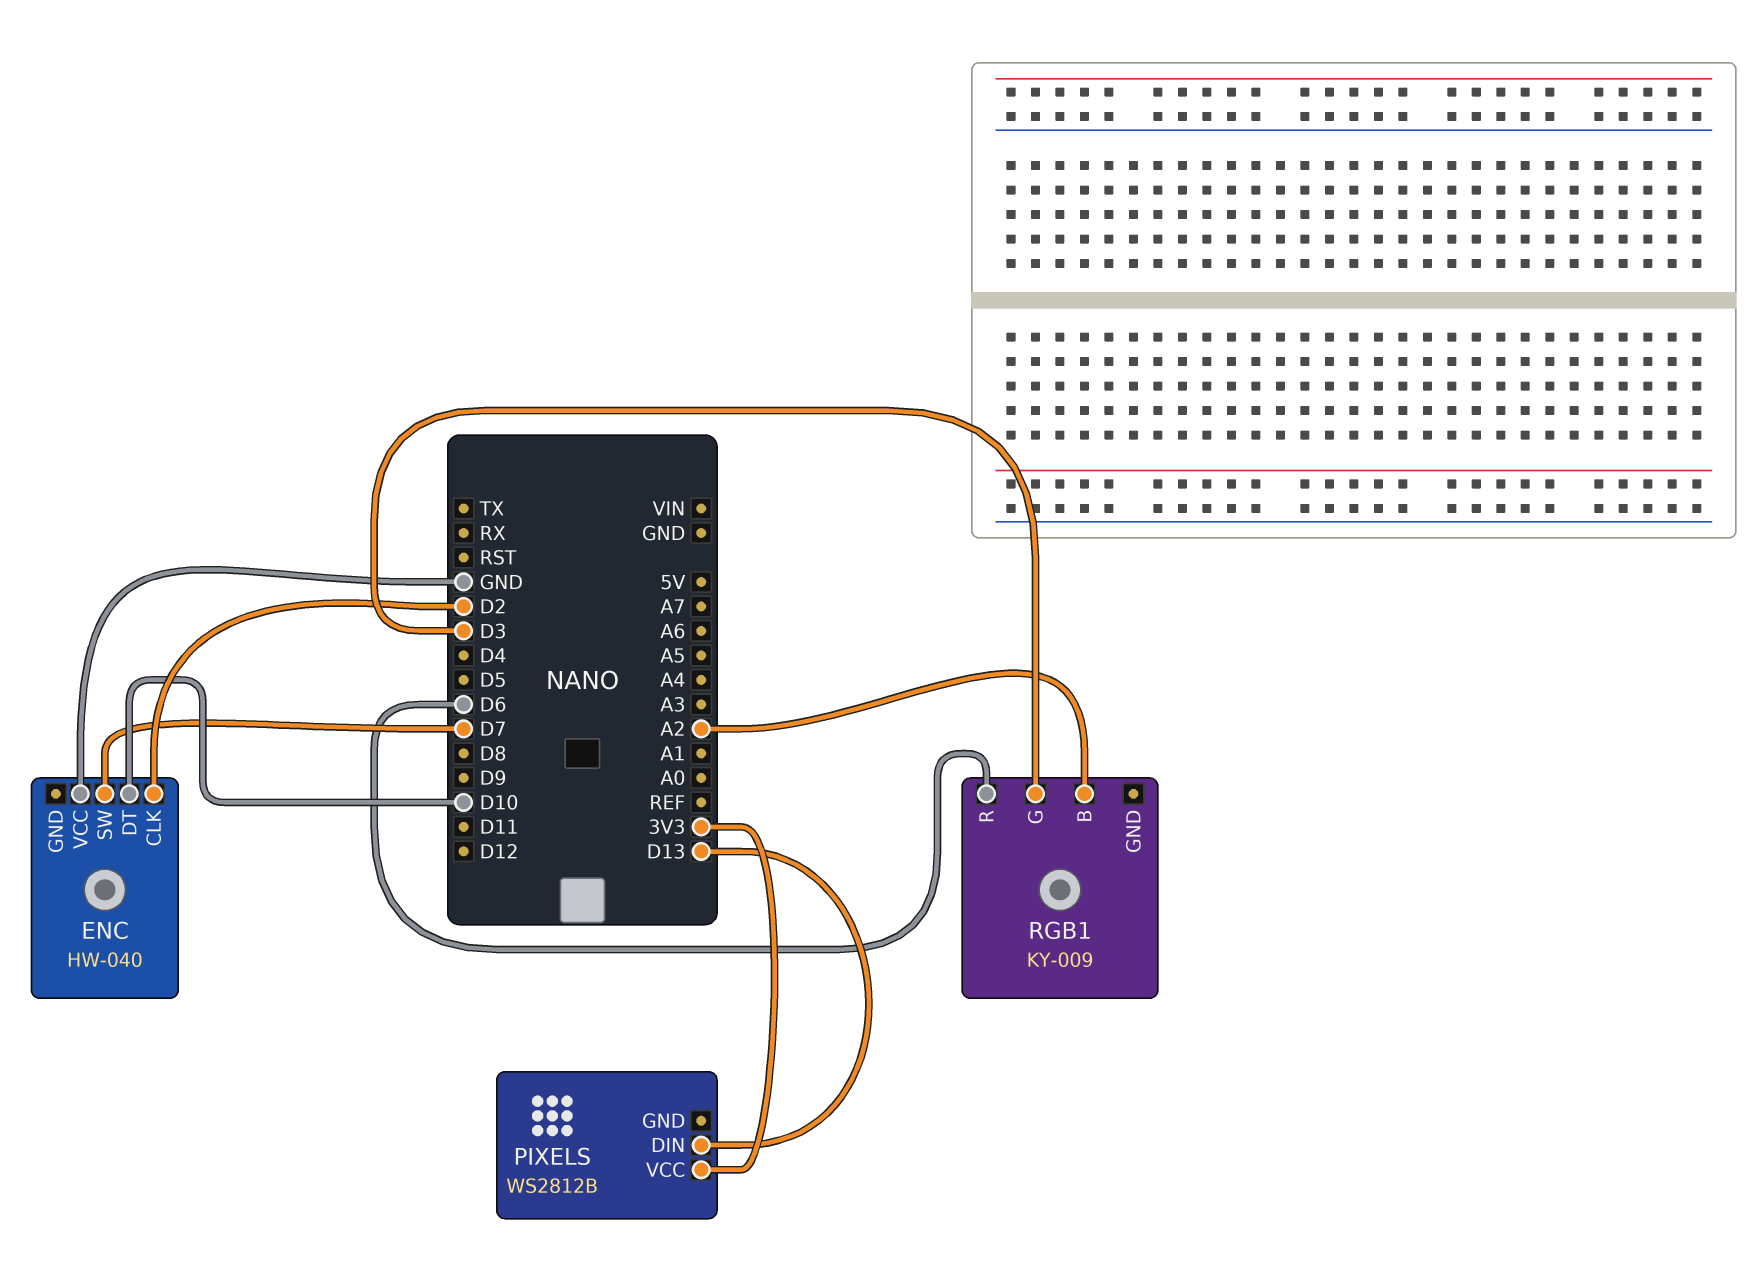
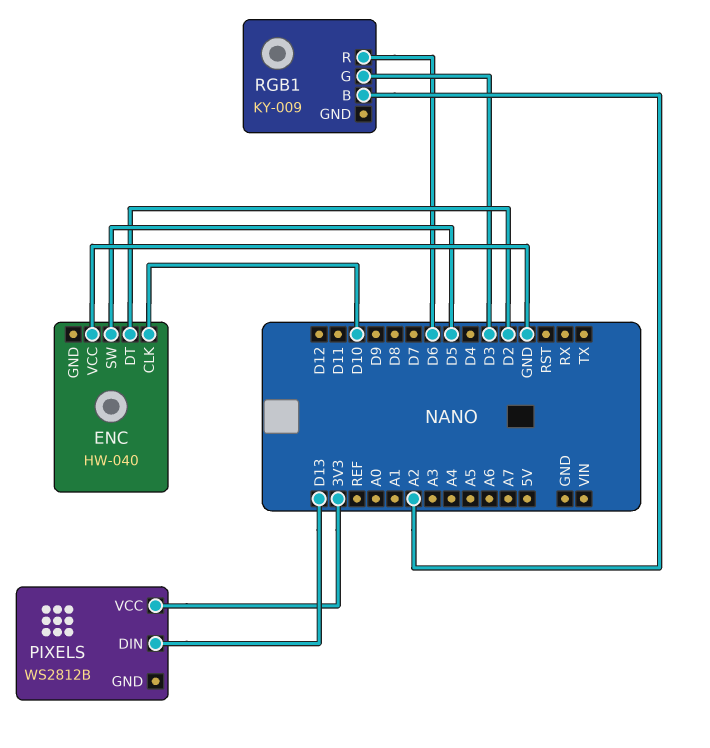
ENC pin CLK: D2 -> D10
ENC pin DT: D10 -> D2
ENC pin SW: D7 -> D5

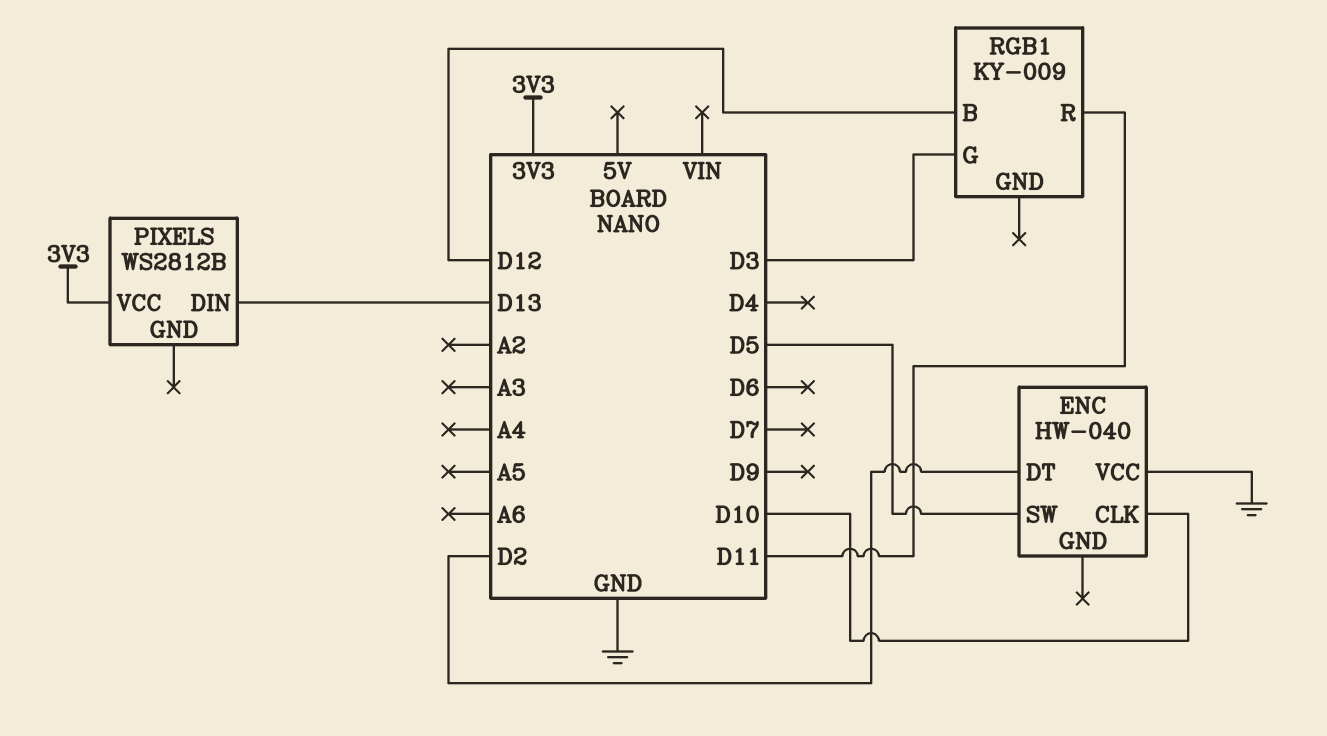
RGB1 pin B: A2 -> D12
RGB1 pin R: D6 -> D11

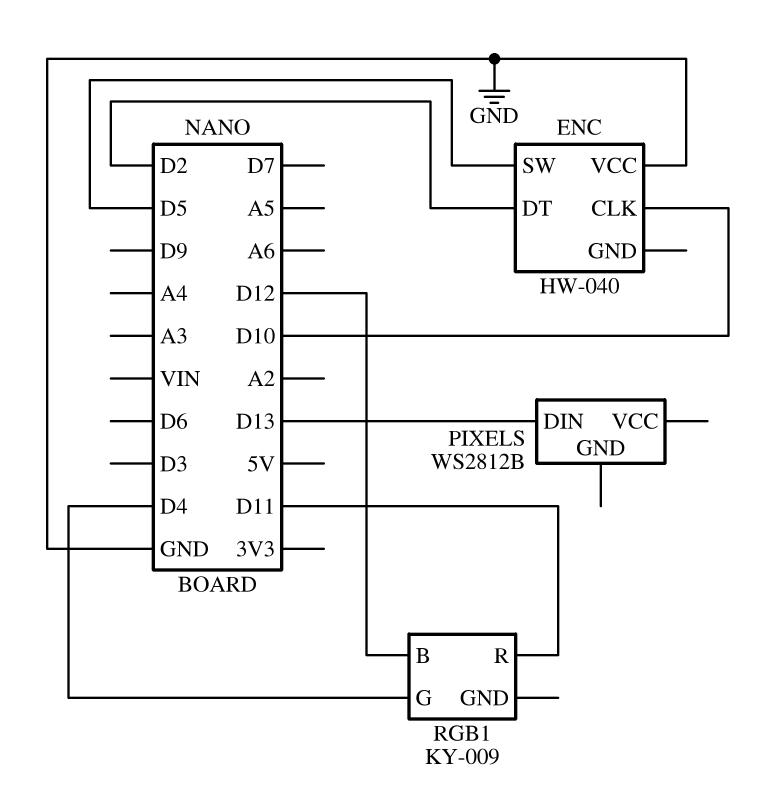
PIXELS pin VCC: 3V3 -> none
RGB1 pin G: D3 -> D4

